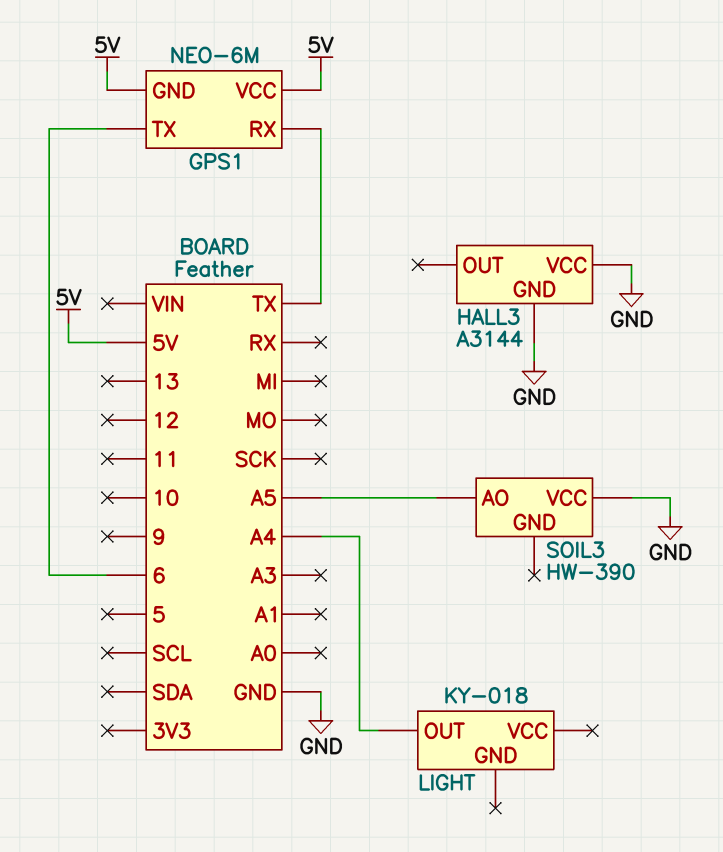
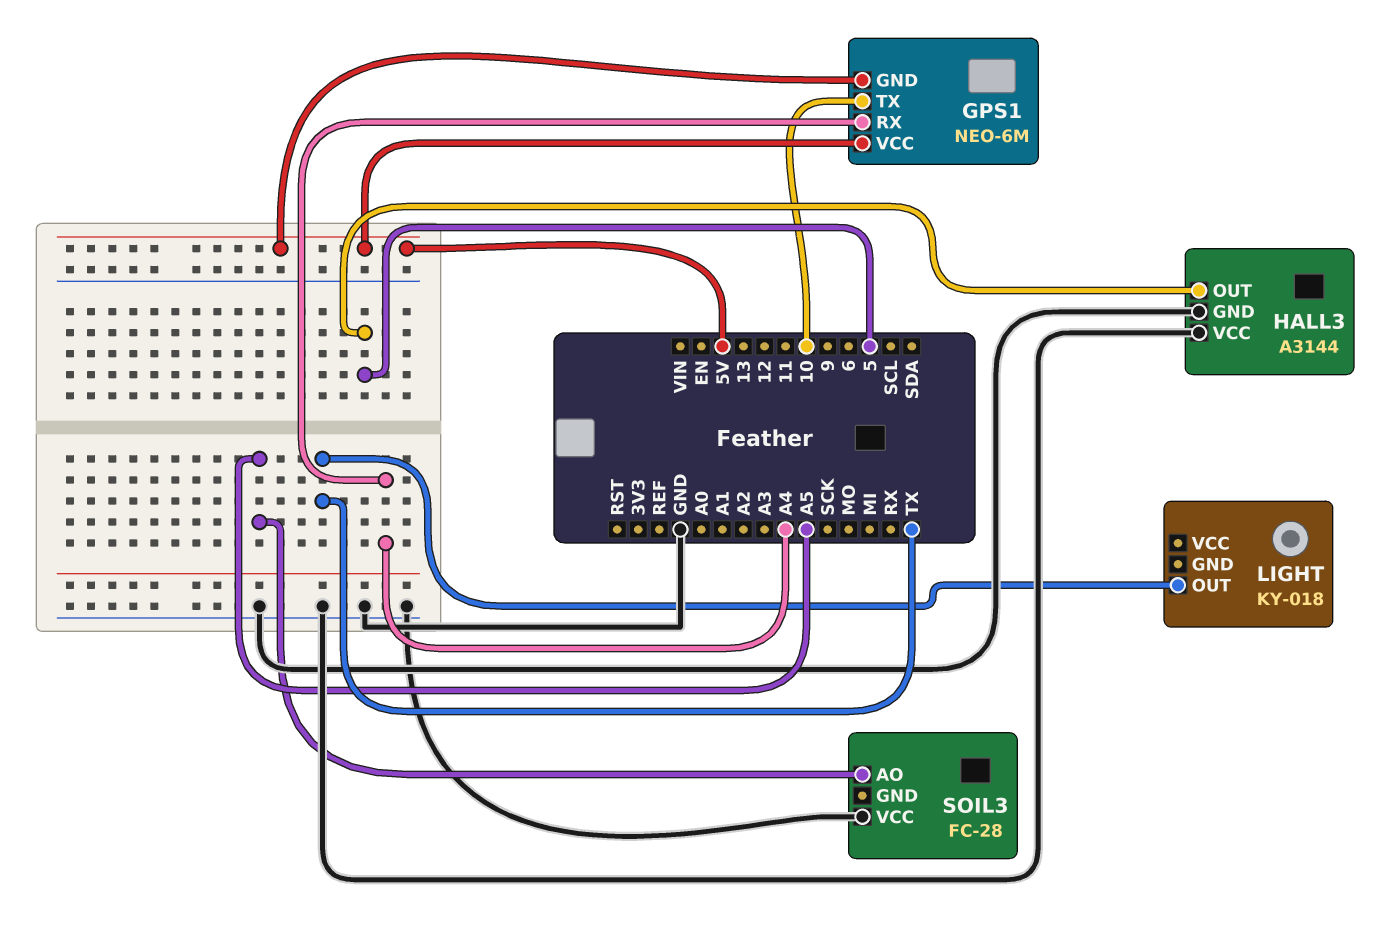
GPS1 pin RX: TX -> A4
GPS1 pin TX: 6 -> 10
HALL3 pin OUT: none -> 5
LIGHT pin OUT: A4 -> TX
SOIL3: HW-390 -> FC-28

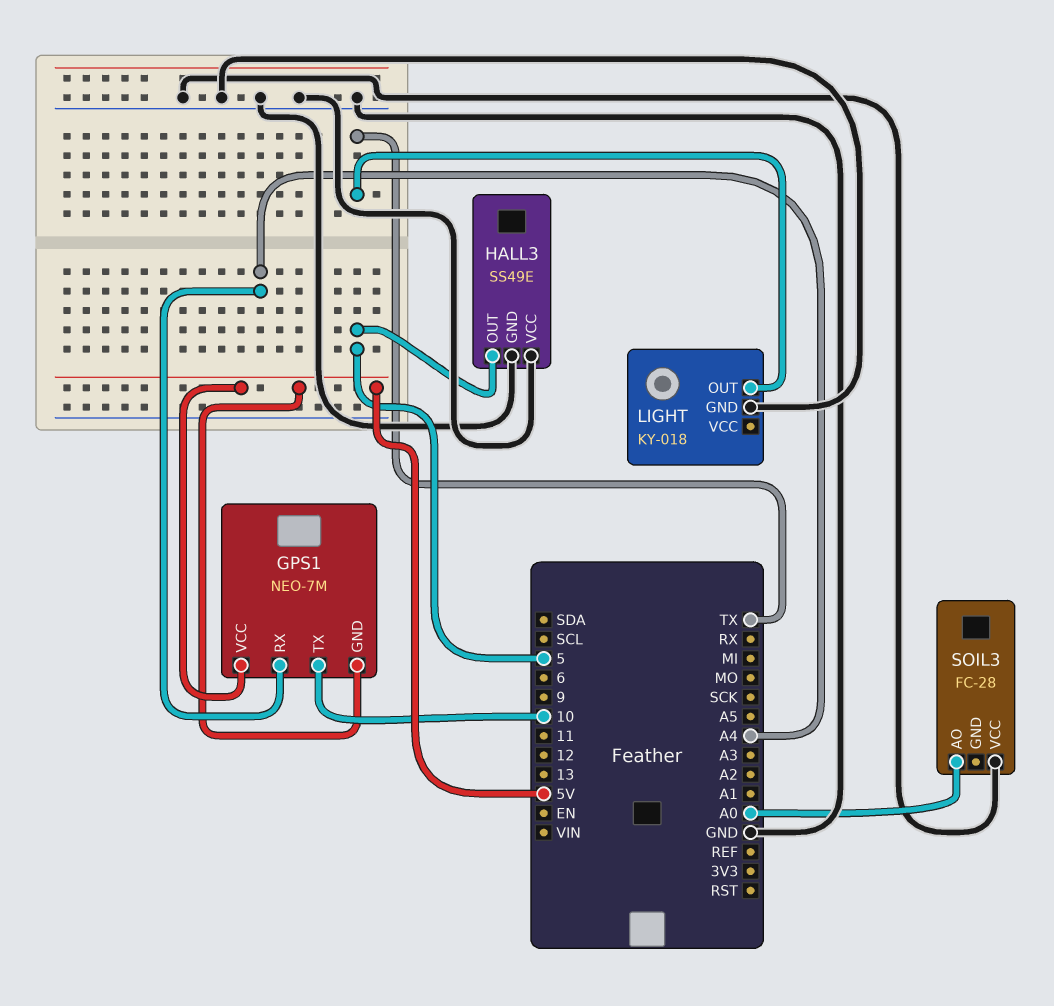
GPS1: NEO-6M -> NEO-7M
HALL3: A3144 -> SS49E
LIGHT pin GND: none -> GND
SOIL3 pin AO: A5 -> A0

